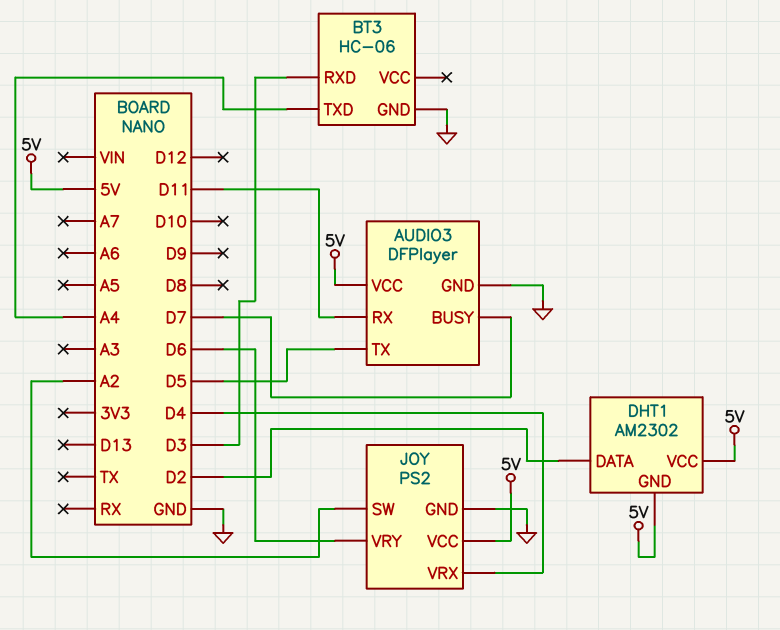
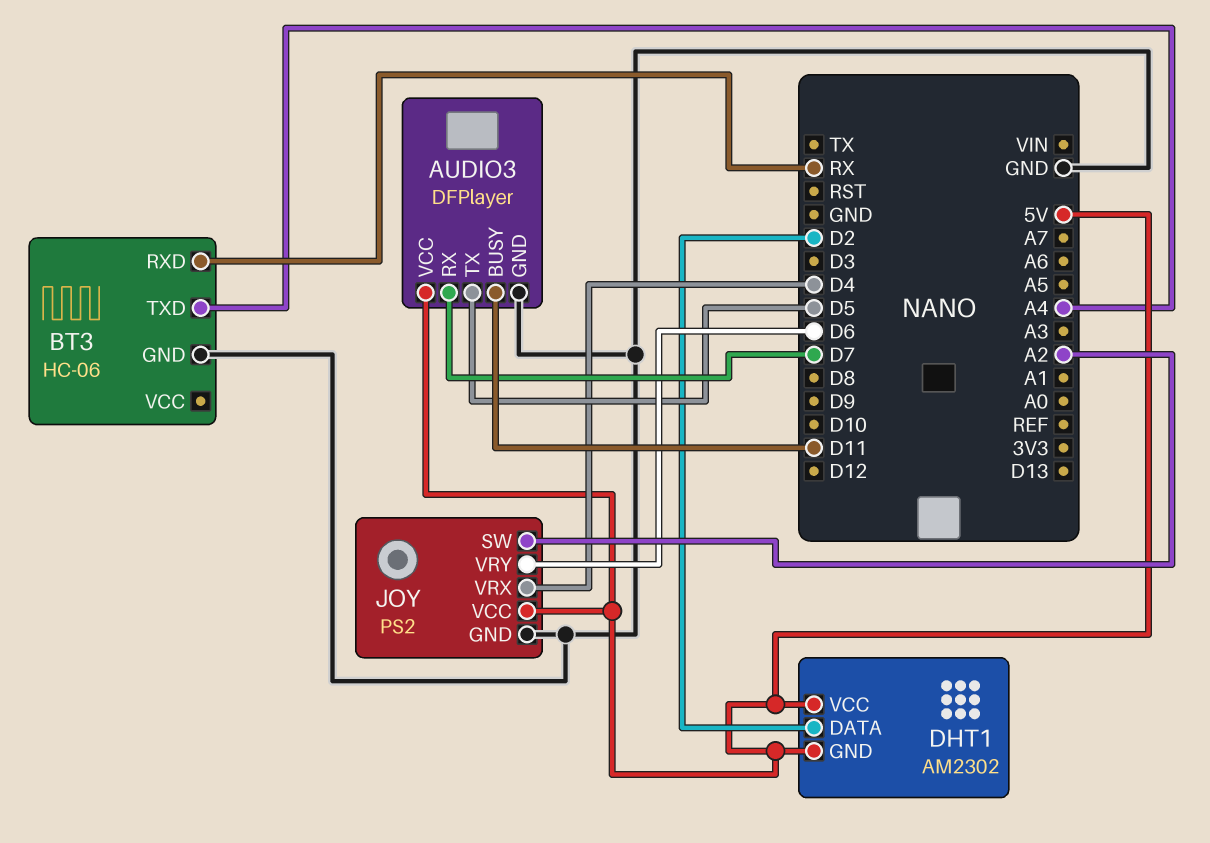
AUDIO3 pin BUSY: D7 -> D11
AUDIO3 pin RX: D11 -> D7
BT3 pin RXD: D3 -> RX

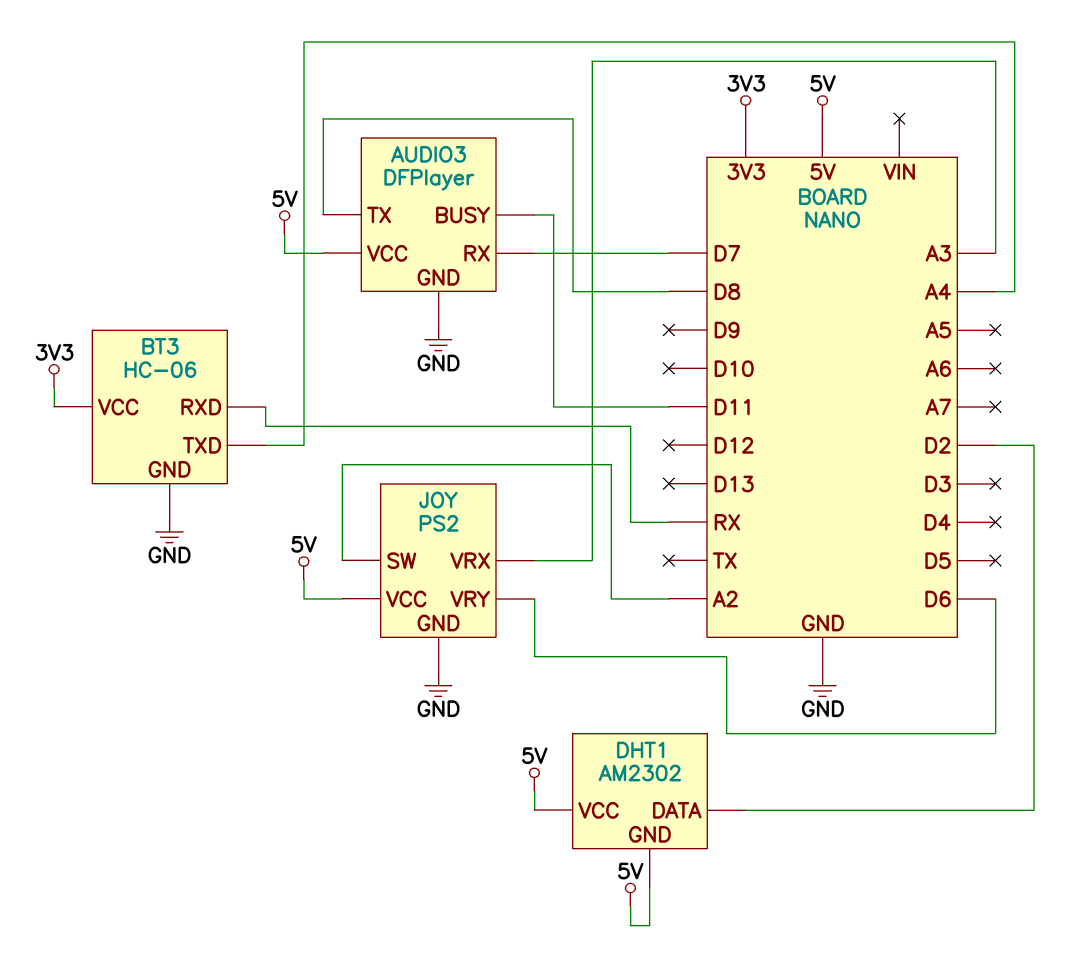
AUDIO3 pin TX: D5 -> D8
BT3 pin VCC: none -> 3V3
JOY pin VRX: D4 -> A3

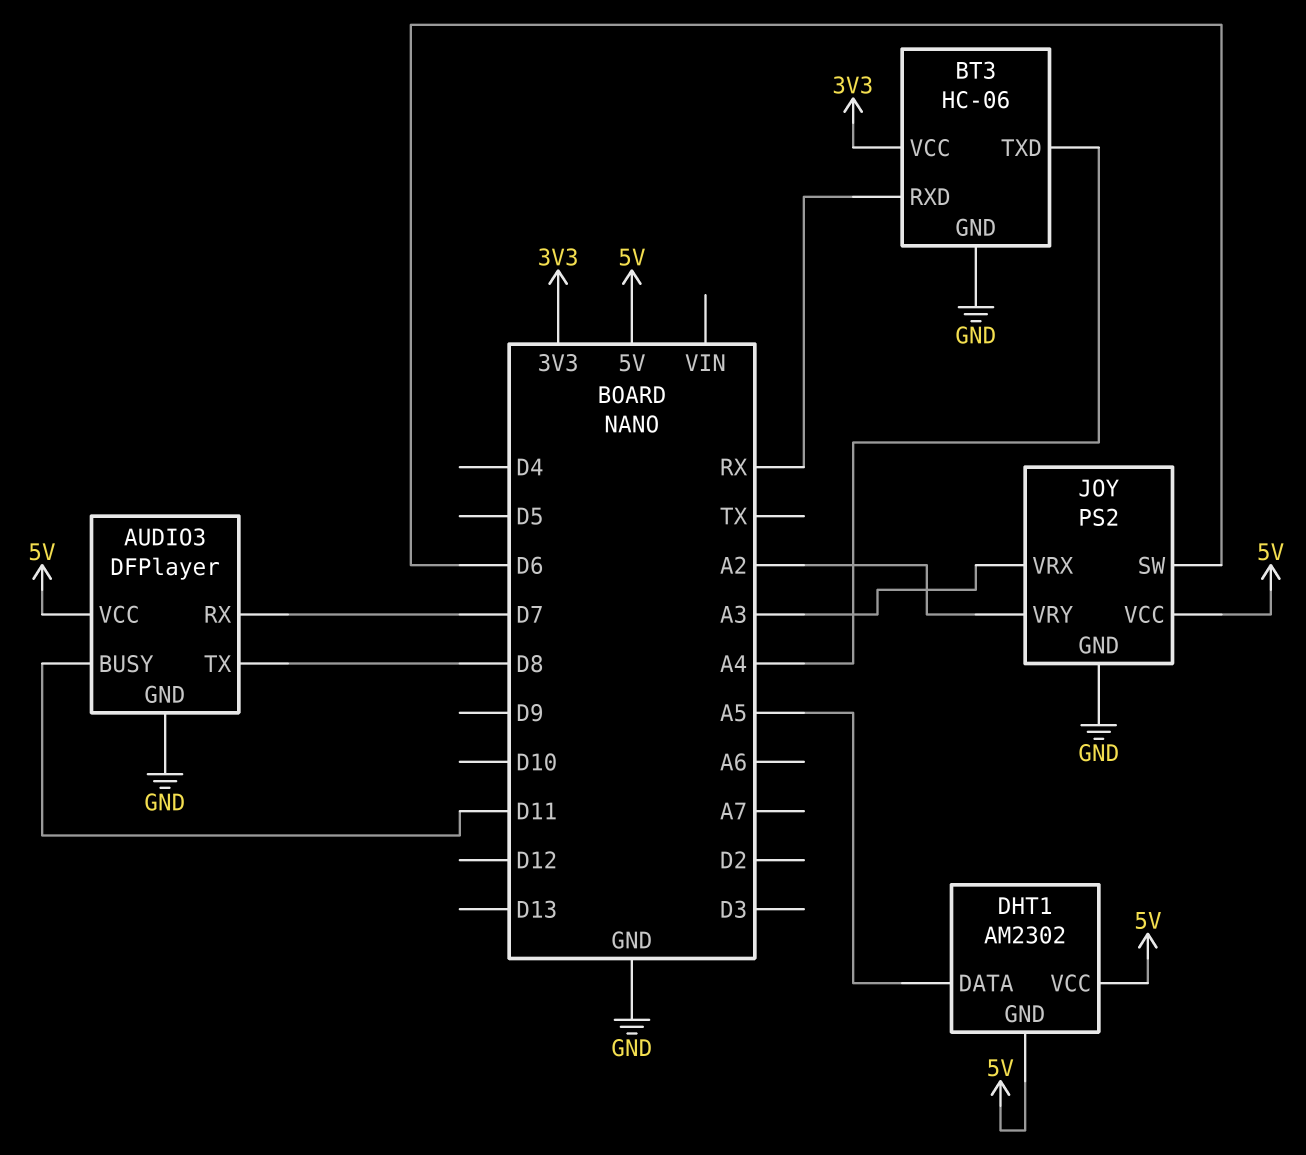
DHT1 pin DATA: D2 -> A5
JOY pin SW: A2 -> D6
JOY pin VRY: D6 -> A2

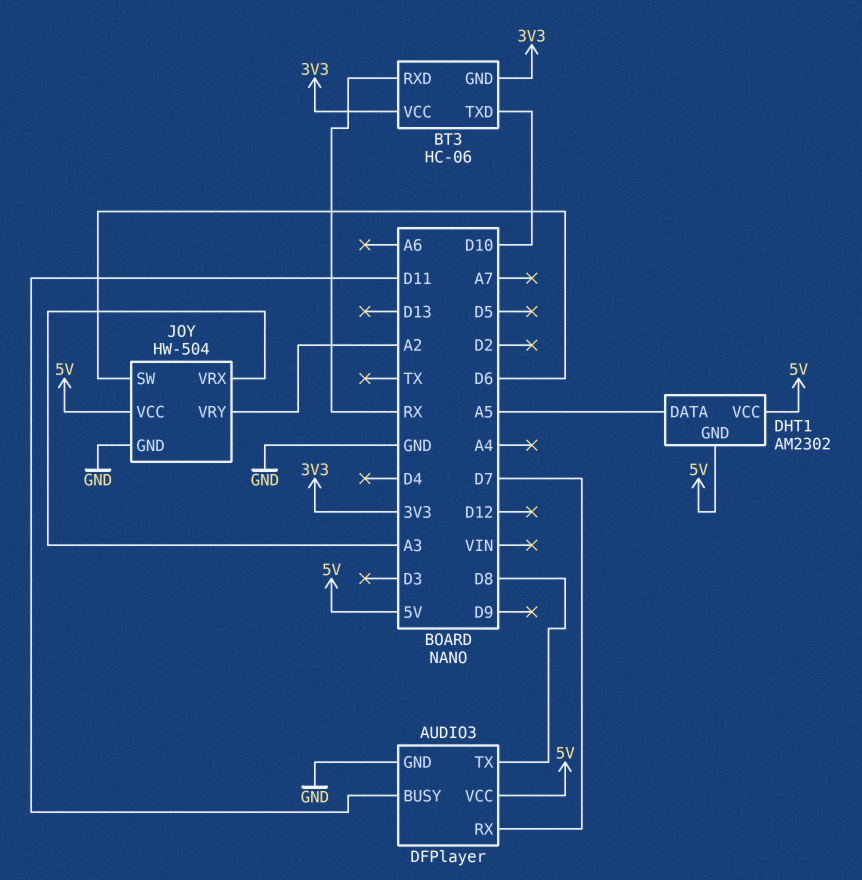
BT3 pin GND: GND -> 3V3
BT3 pin TXD: A4 -> D10
JOY: PS2 -> HW-504

